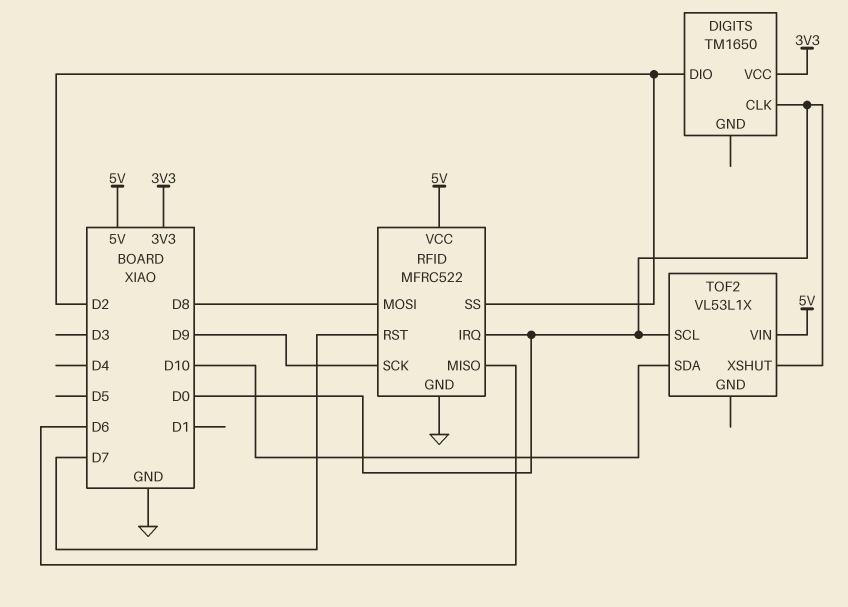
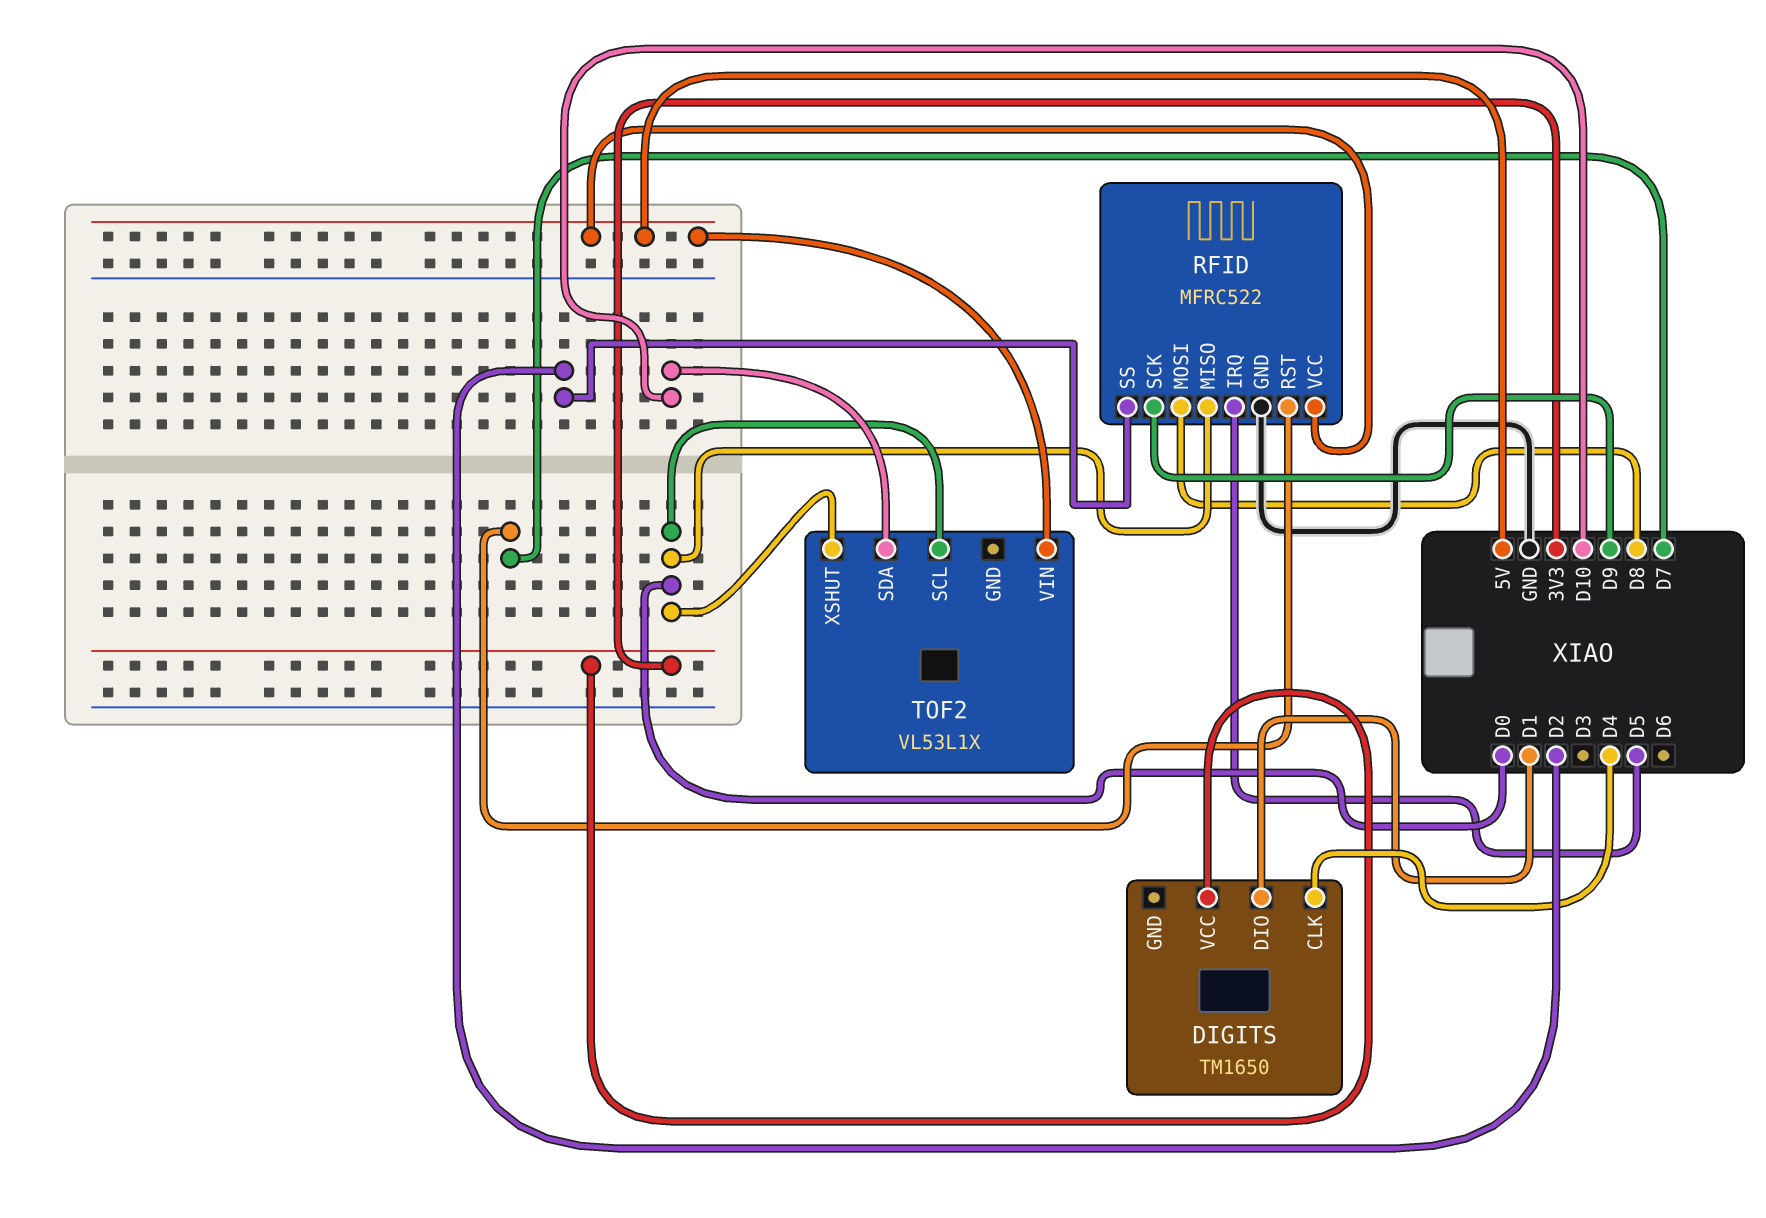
DIGITS pin CLK: D0 -> D4
DIGITS pin DIO: D2 -> D1
RFID pin IRQ: D0 -> D5
RFID pin MISO: D6 -> D0

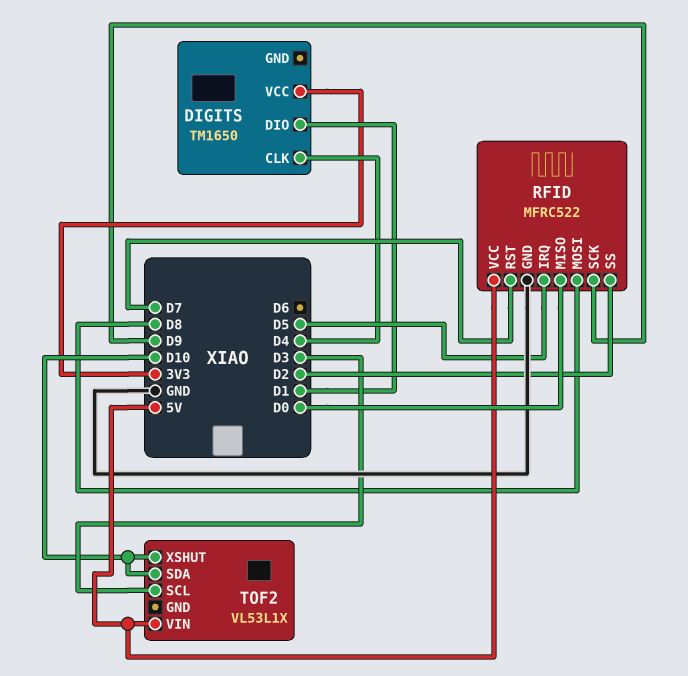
TOF2 pin SCL: D0 -> D3
TOF2 pin XSHUT: D0 -> D10

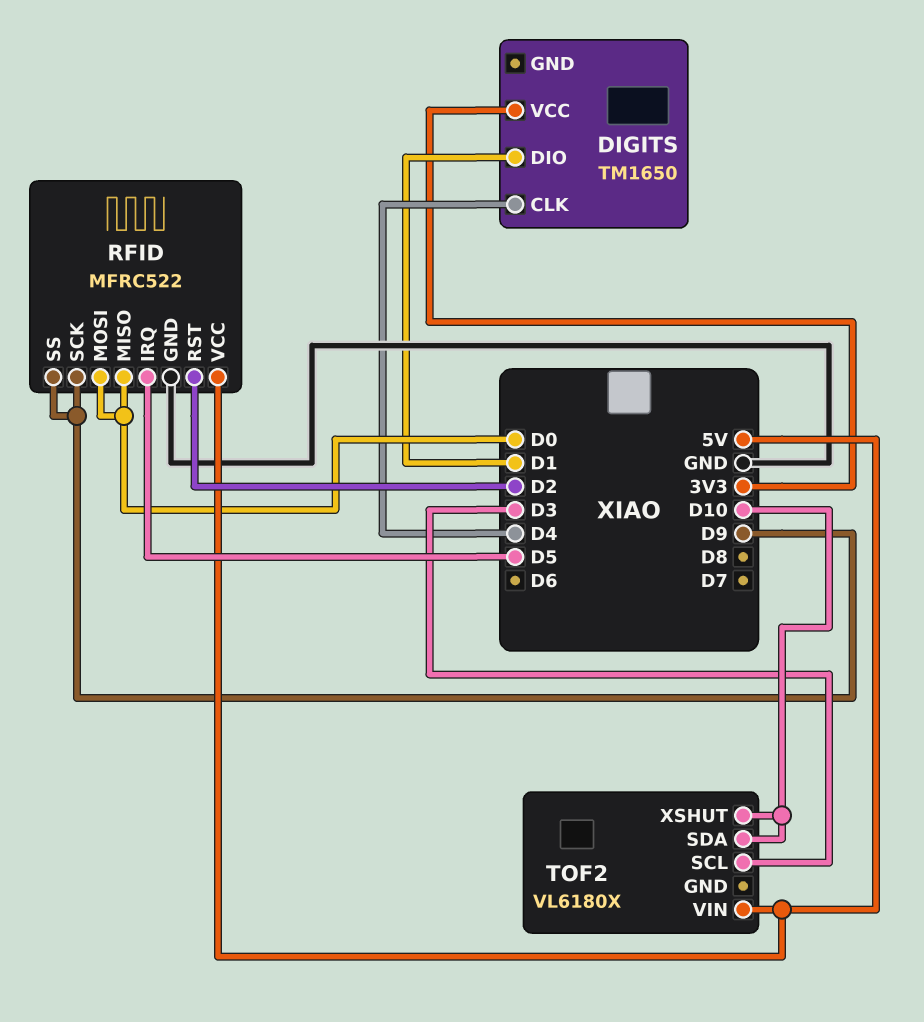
RFID pin MOSI: D8 -> D0
RFID pin RST: D7 -> D2
RFID pin SS: D2 -> D9
TOF2: VL53L1X -> VL6180X

